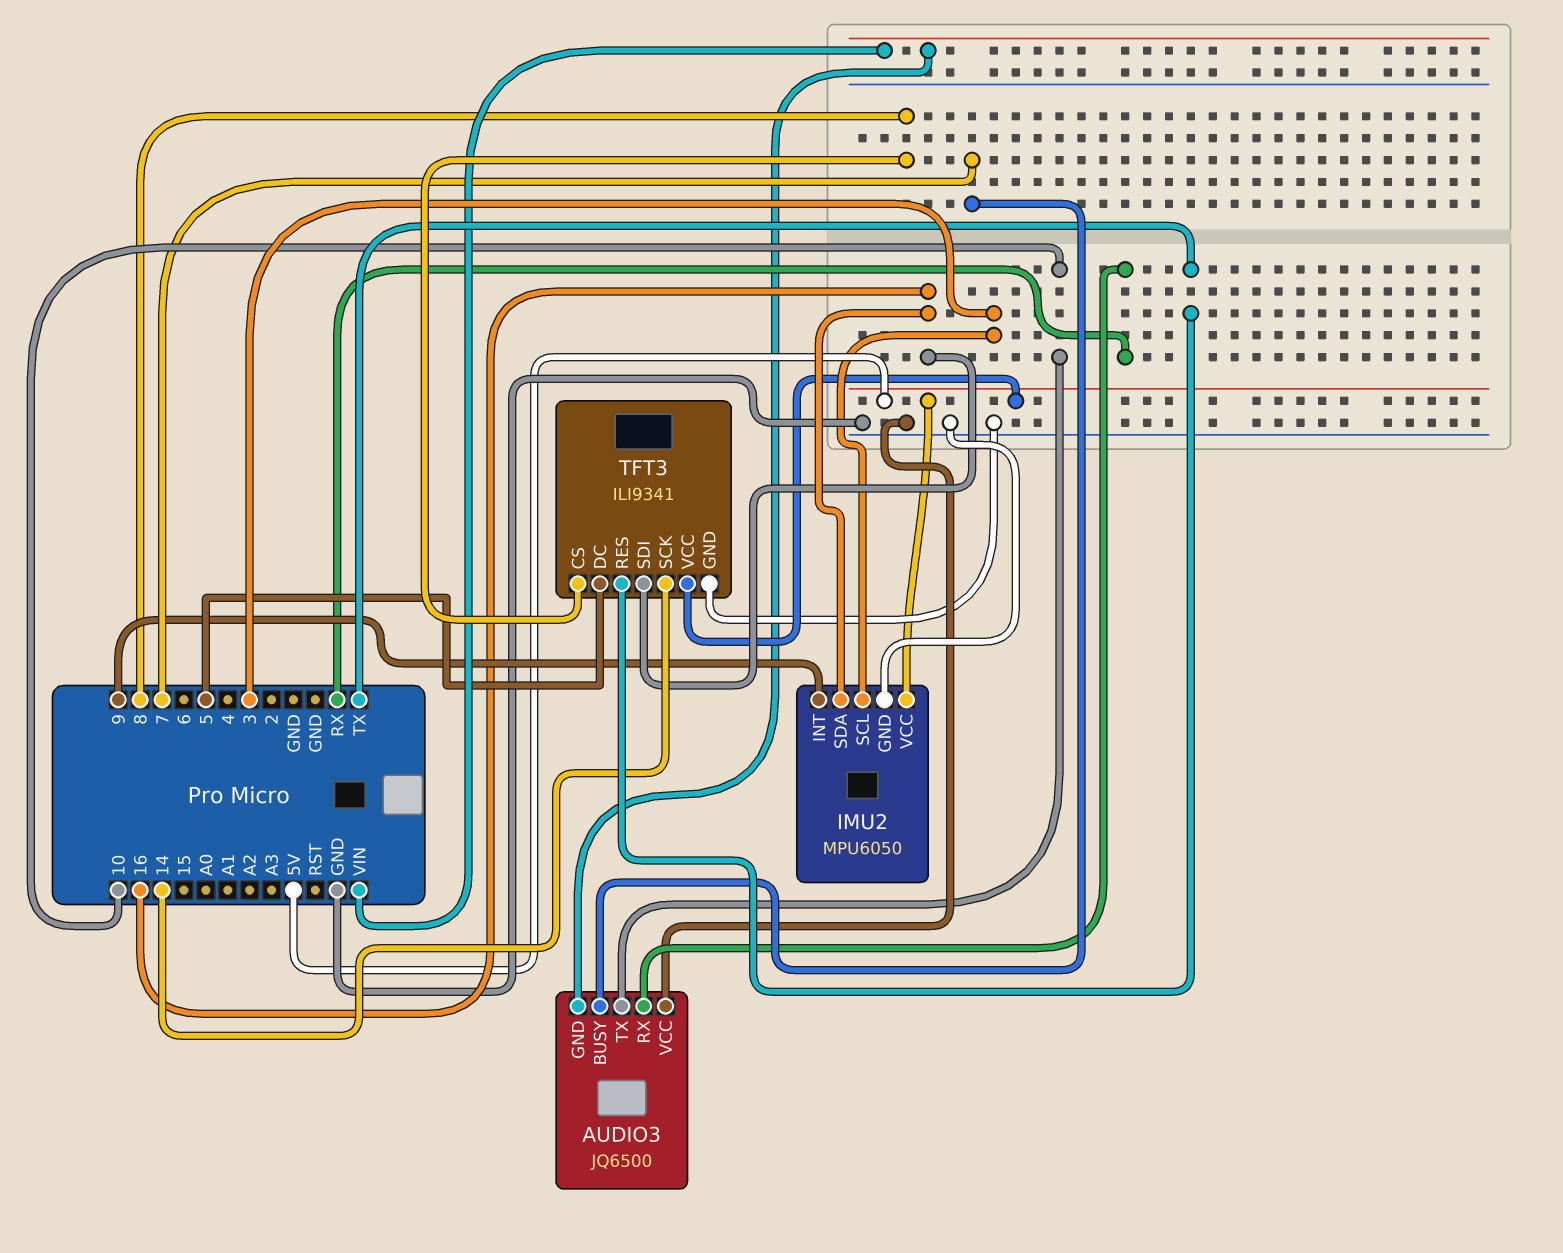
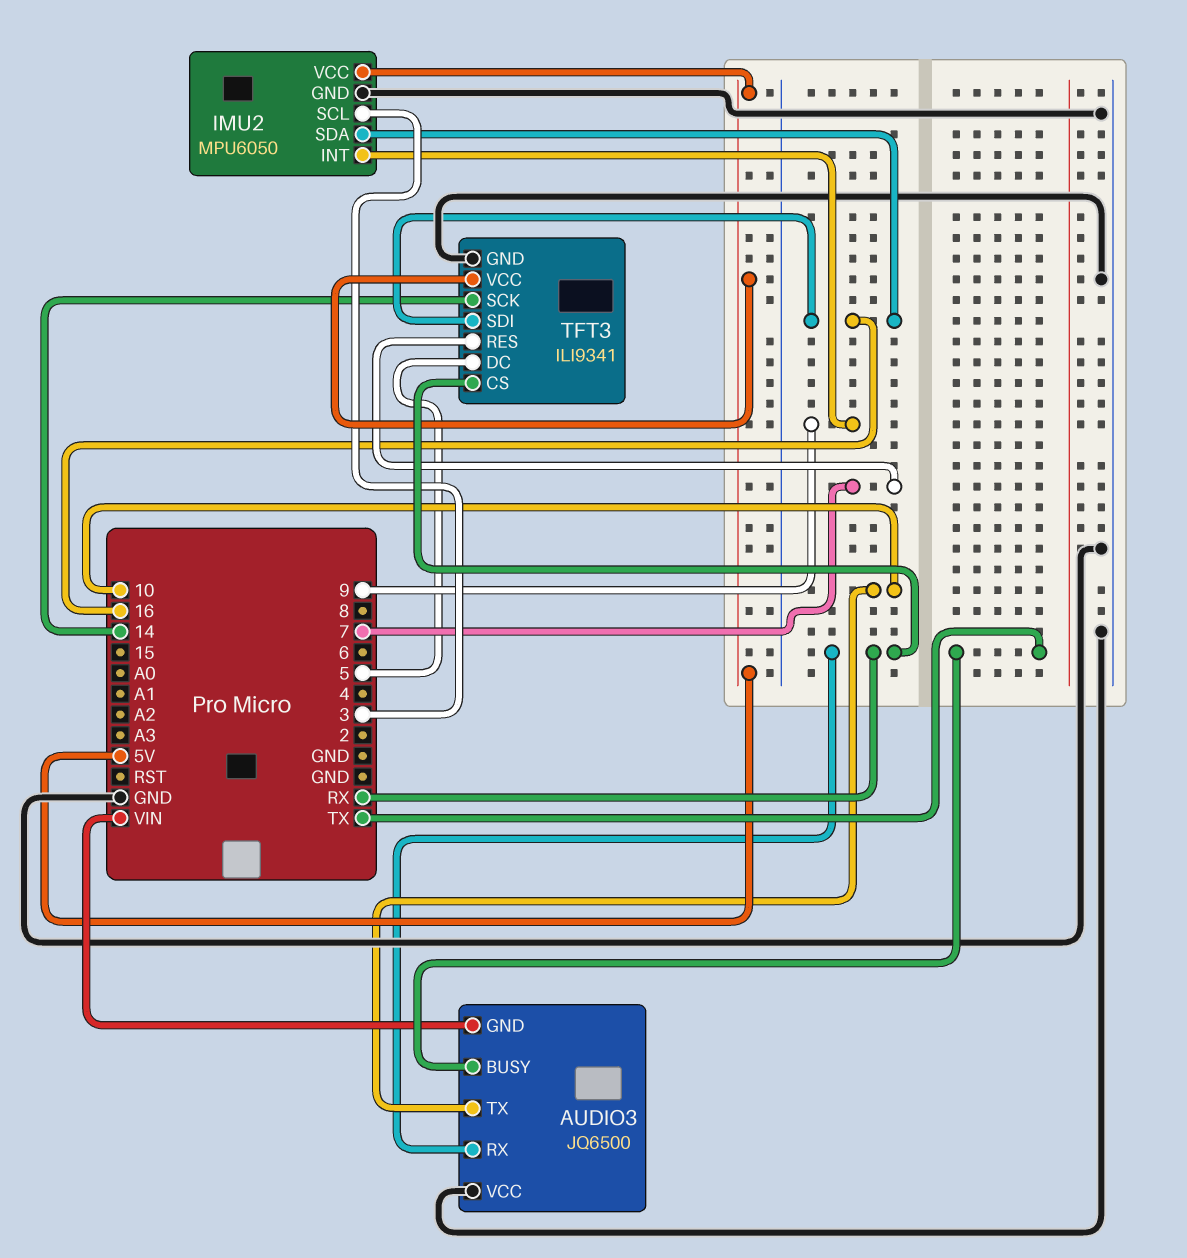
AUDIO3 pin BUSY: 7 -> TX
TFT3 pin CS: 8 -> RX
TFT3 pin RES: TX -> 7

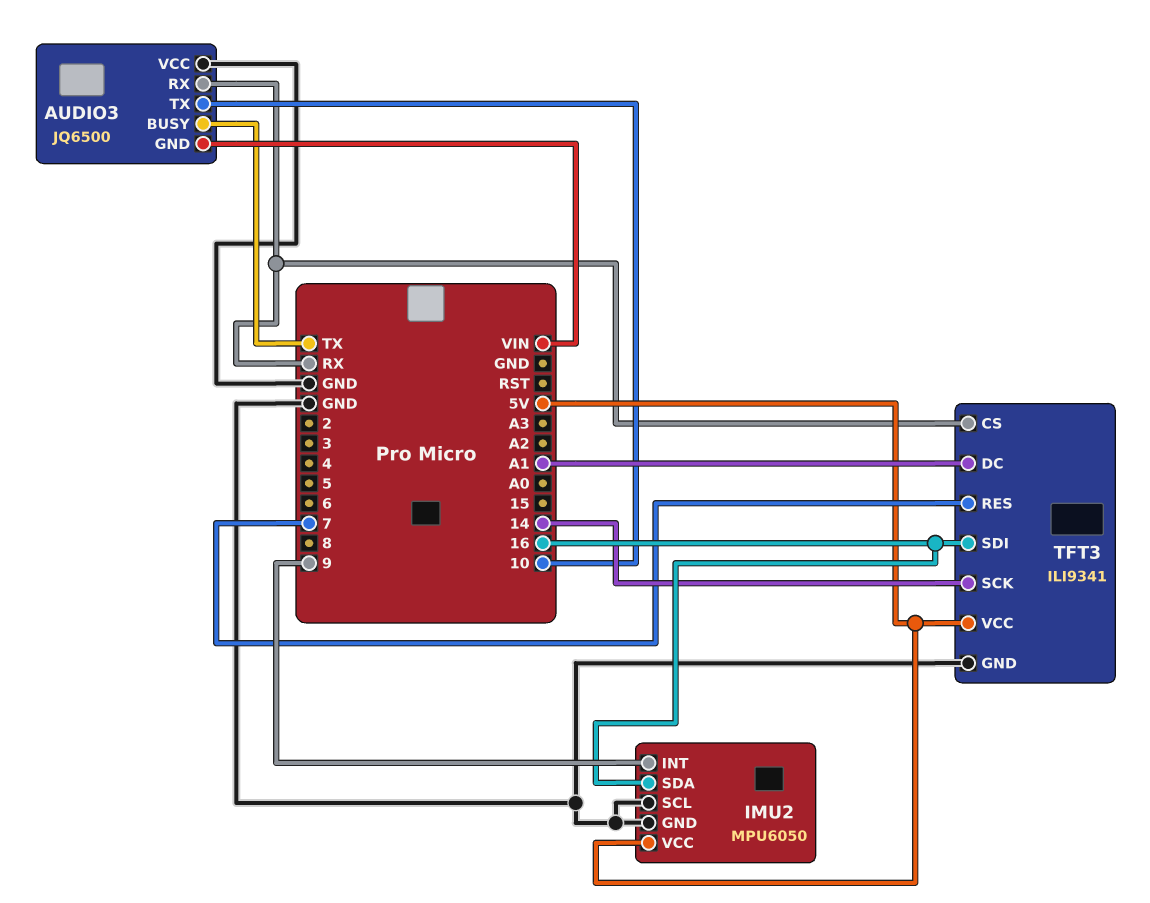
IMU2 pin SCL: 3 -> GND
TFT3 pin DC: 5 -> A1

